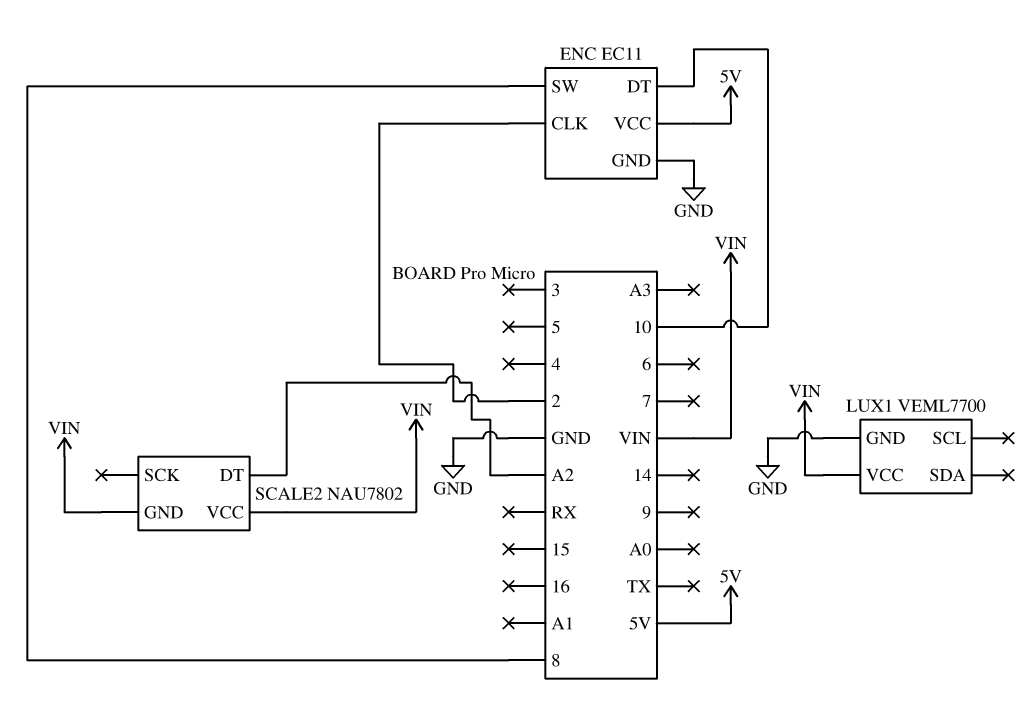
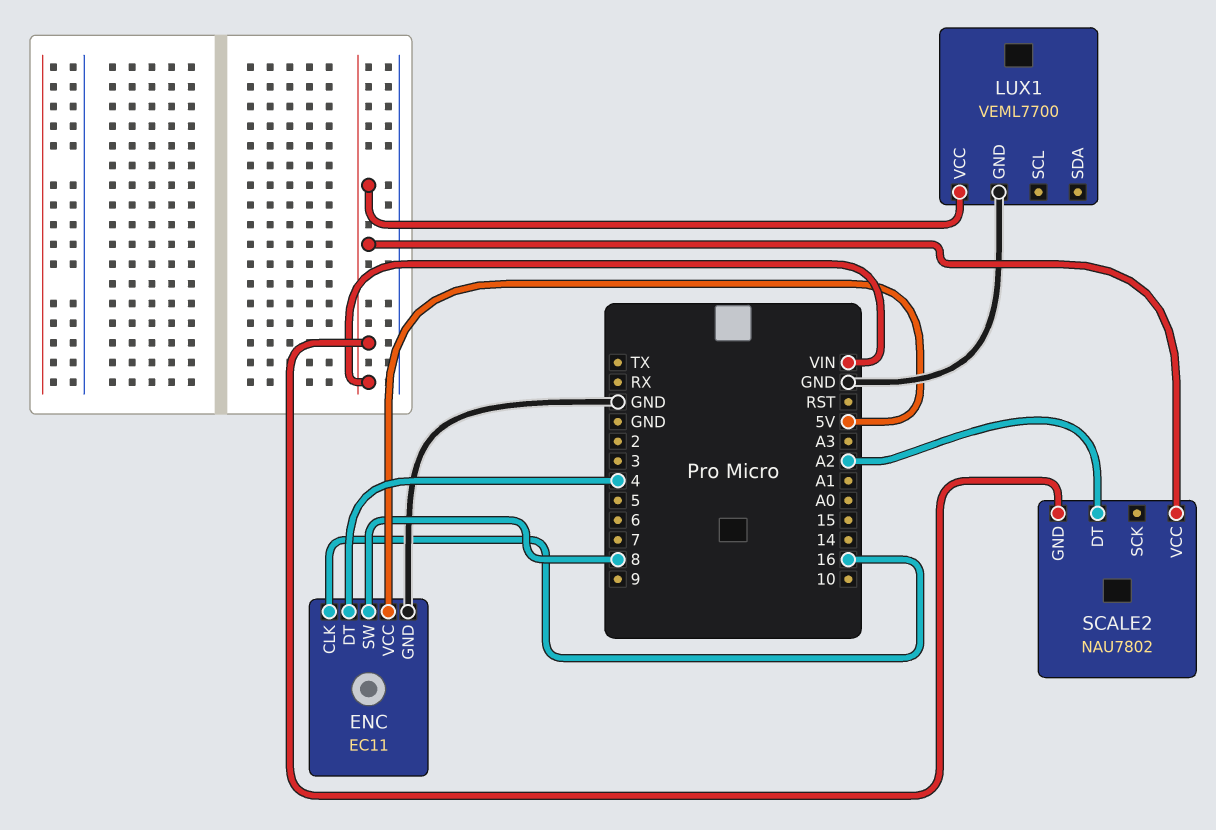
ENC pin CLK: 2 -> 16
ENC pin DT: 10 -> 4

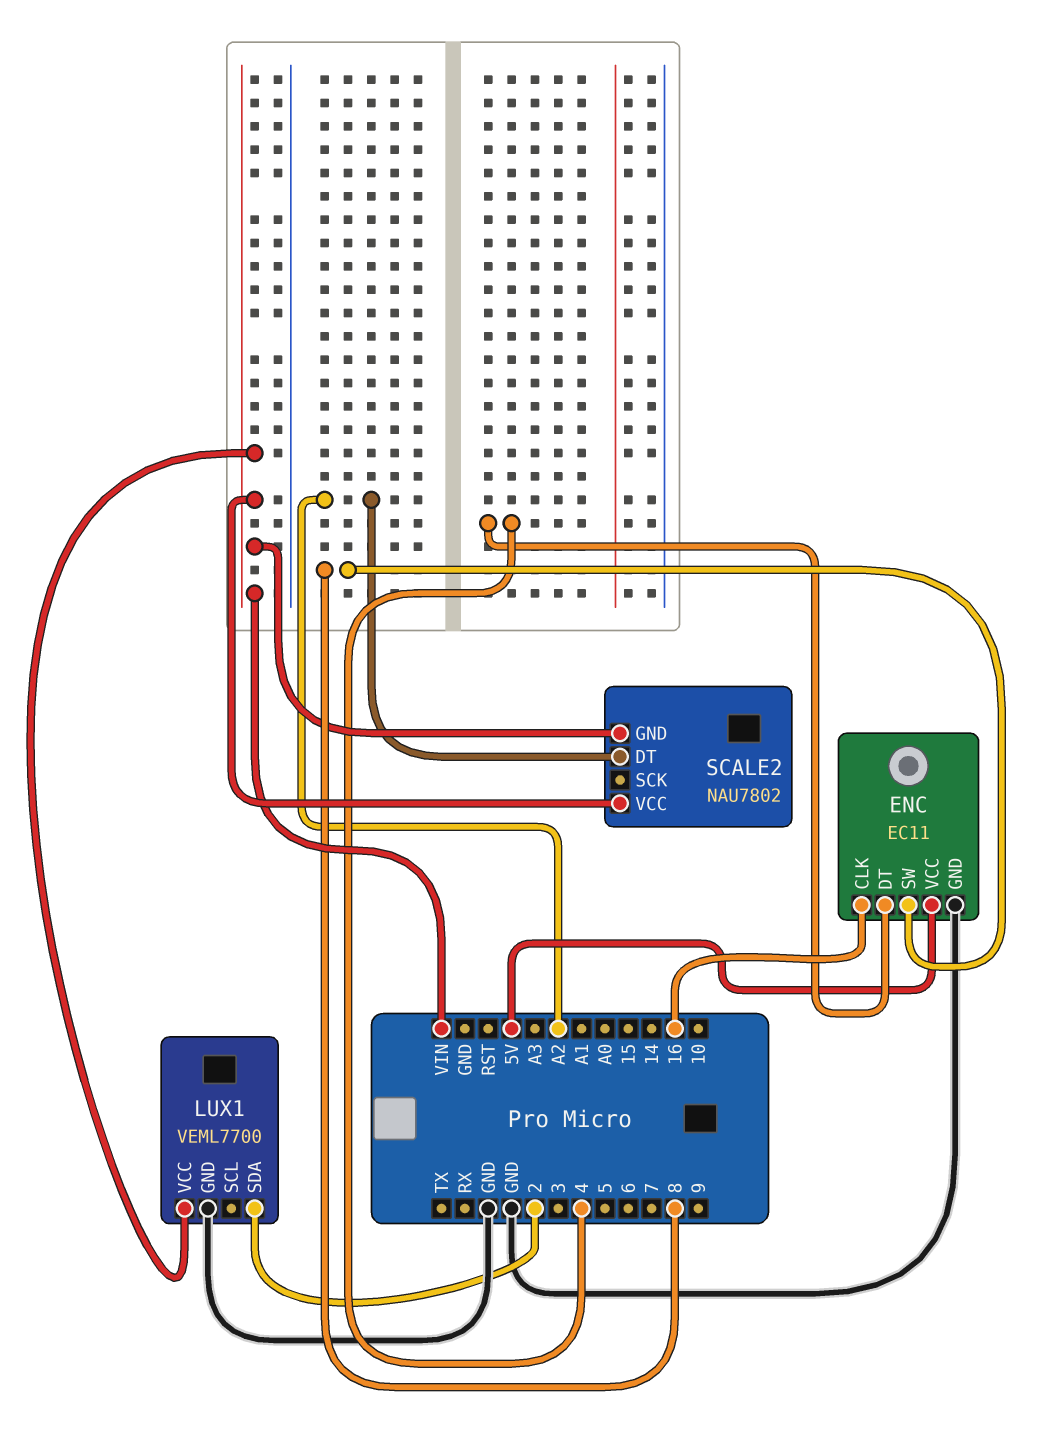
LUX1 pin SDA: none -> 2

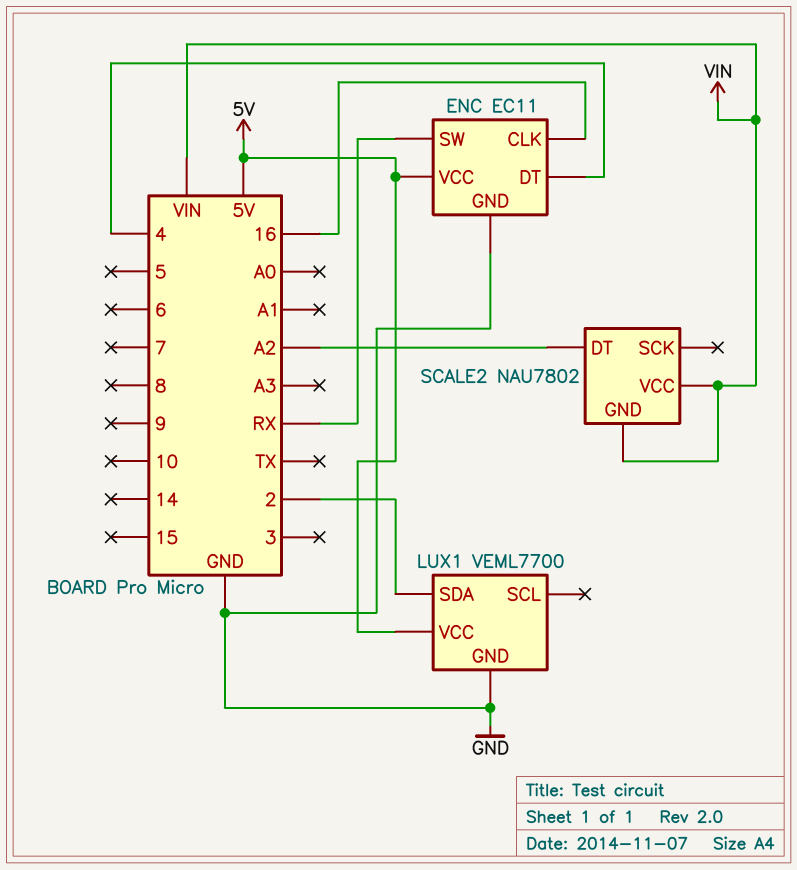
ENC pin SW: 8 -> RX
LUX1 pin VCC: VIN -> 5V

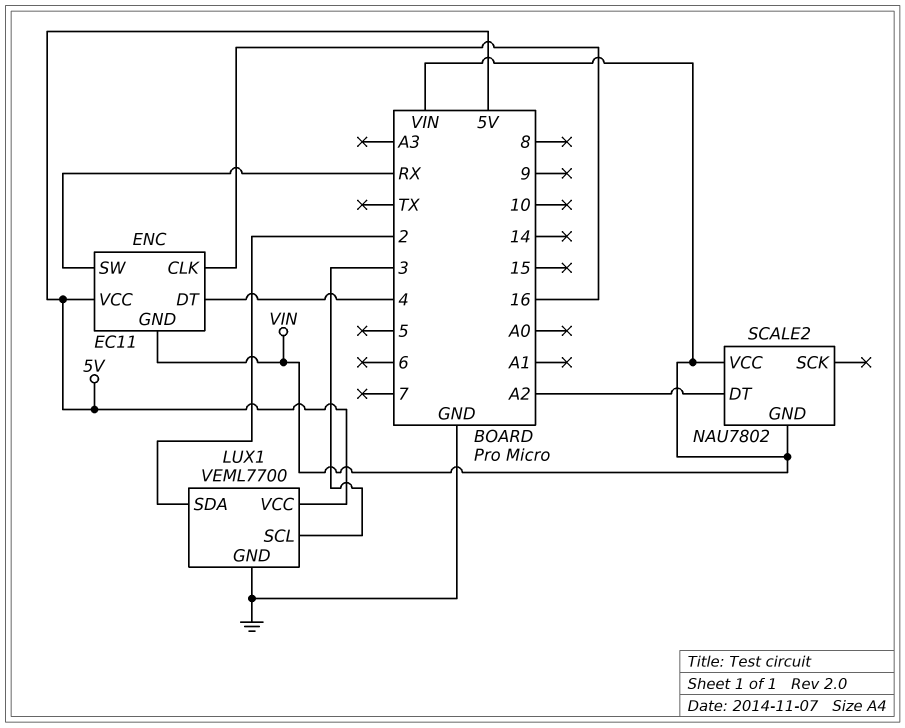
ENC pin GND: GND -> VIN
LUX1 pin SCL: none -> 3

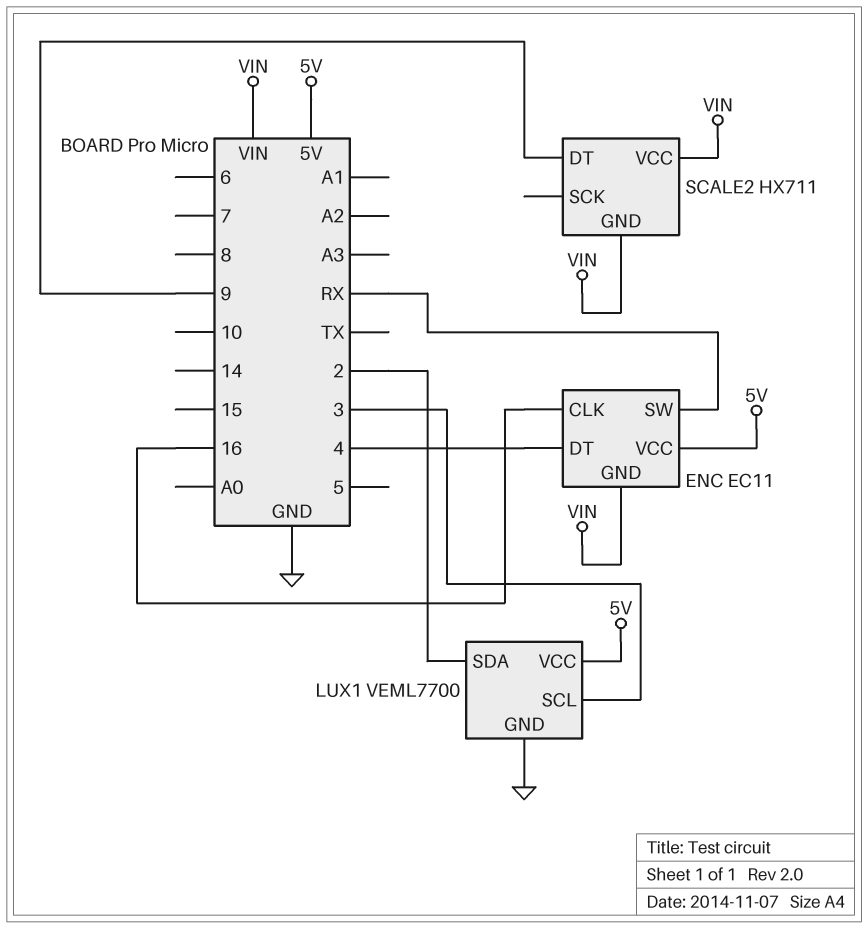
SCALE2: NAU7802 -> HX711
SCALE2 pin DT: A2 -> 9

